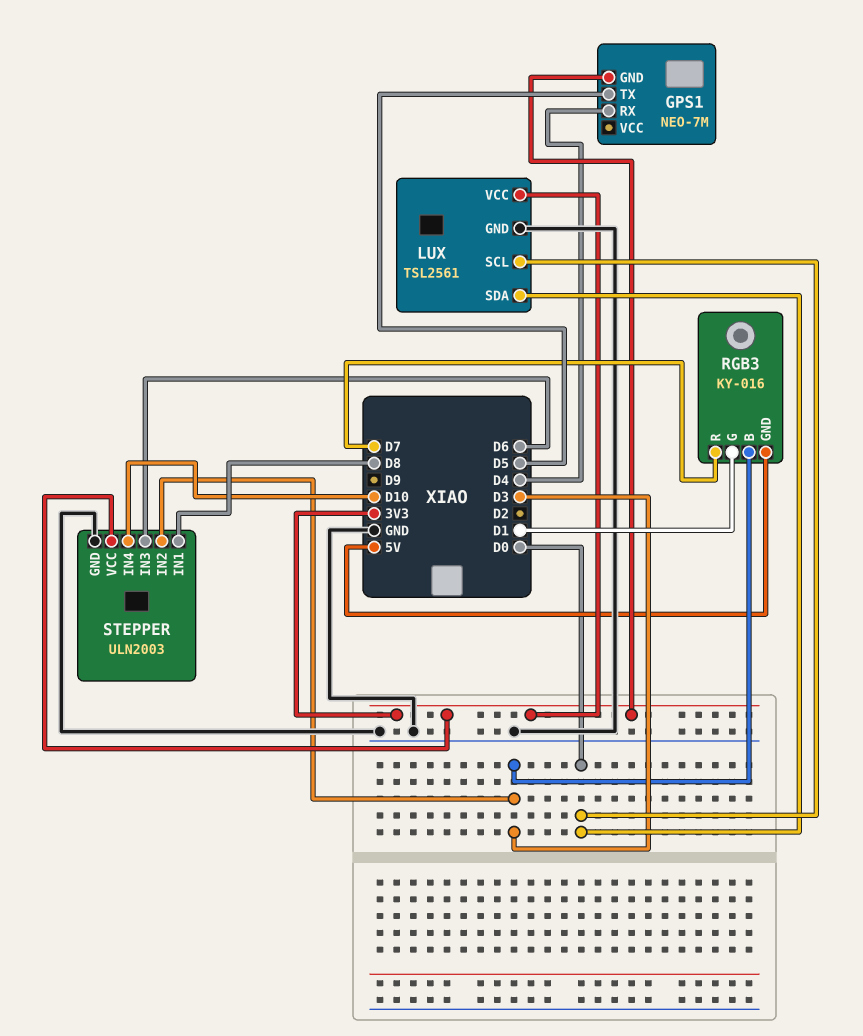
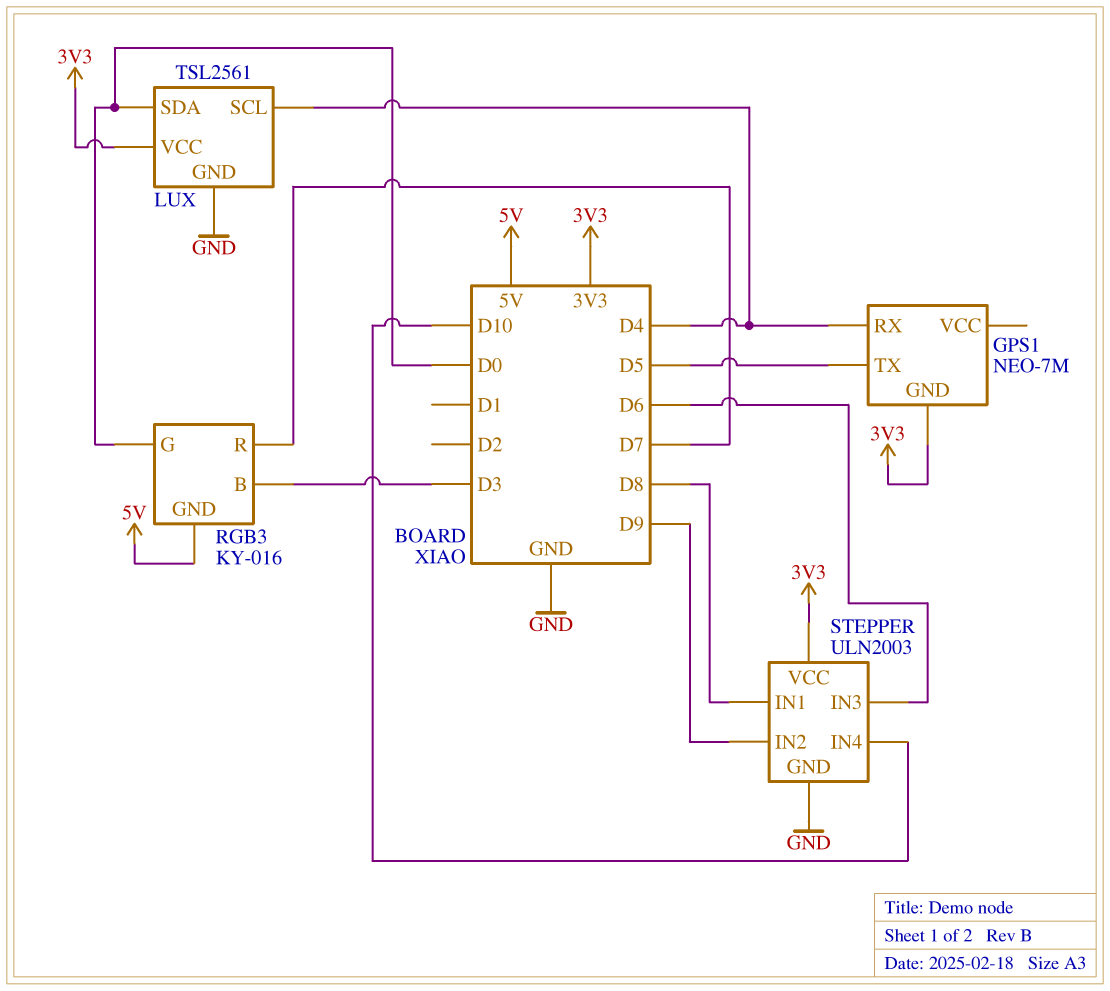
LUX pin SCL: D0 -> D4
RGB3 pin G: D1 -> D0
STEPPER pin IN2: D3 -> D9

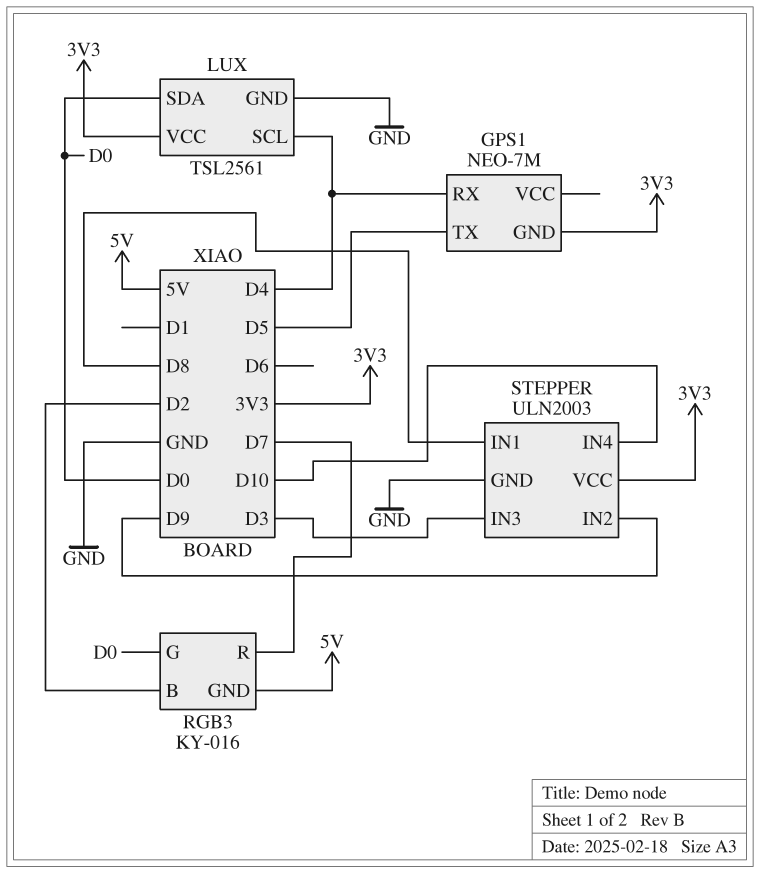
RGB3 pin B: D3 -> D2
STEPPER pin IN3: D6 -> D3

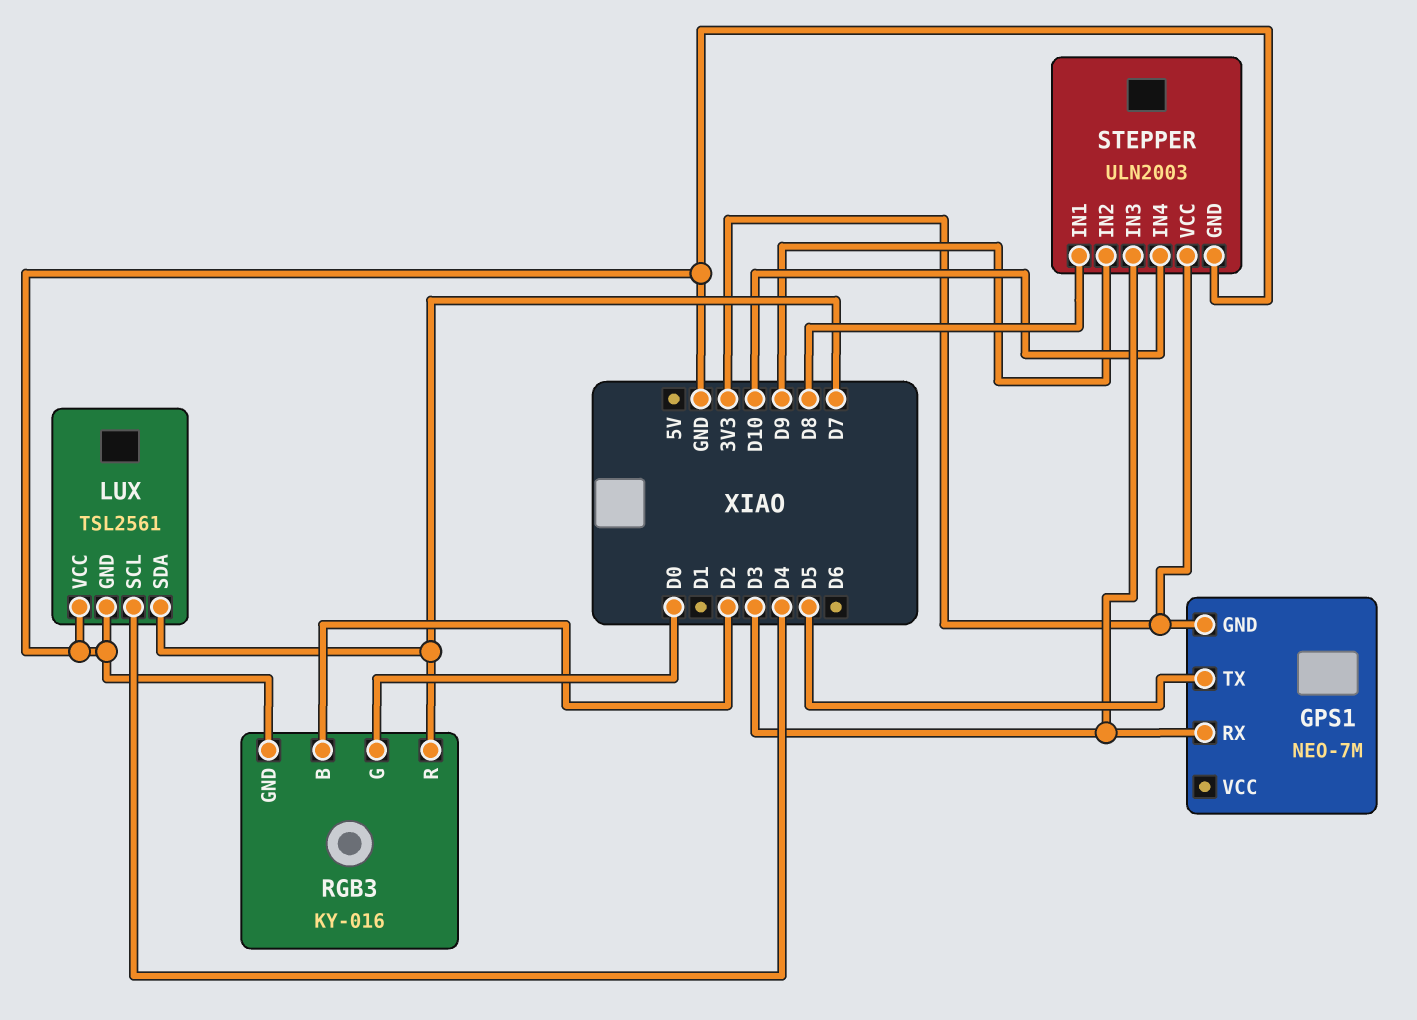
GPS1 pin RX: D4 -> D3
LUX pin SDA: D0 -> D7
LUX pin VCC: 3V3 -> GND
RGB3 pin GND: 5V -> GND

